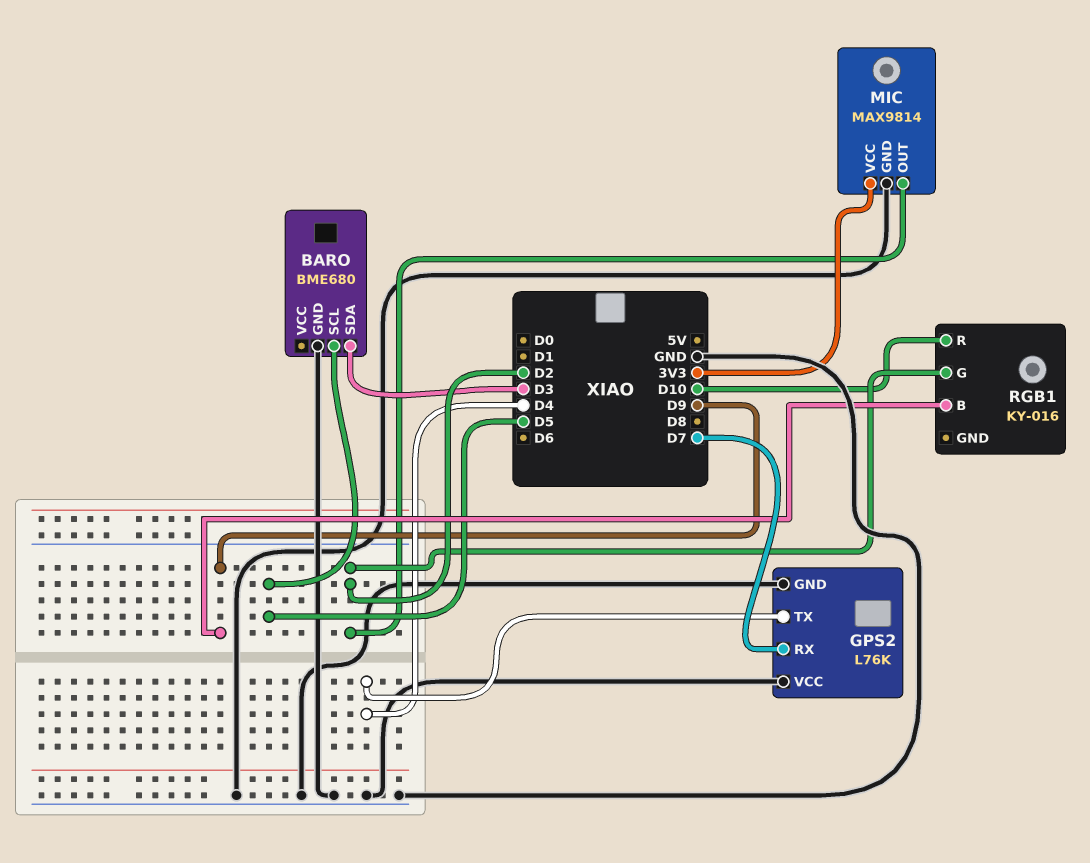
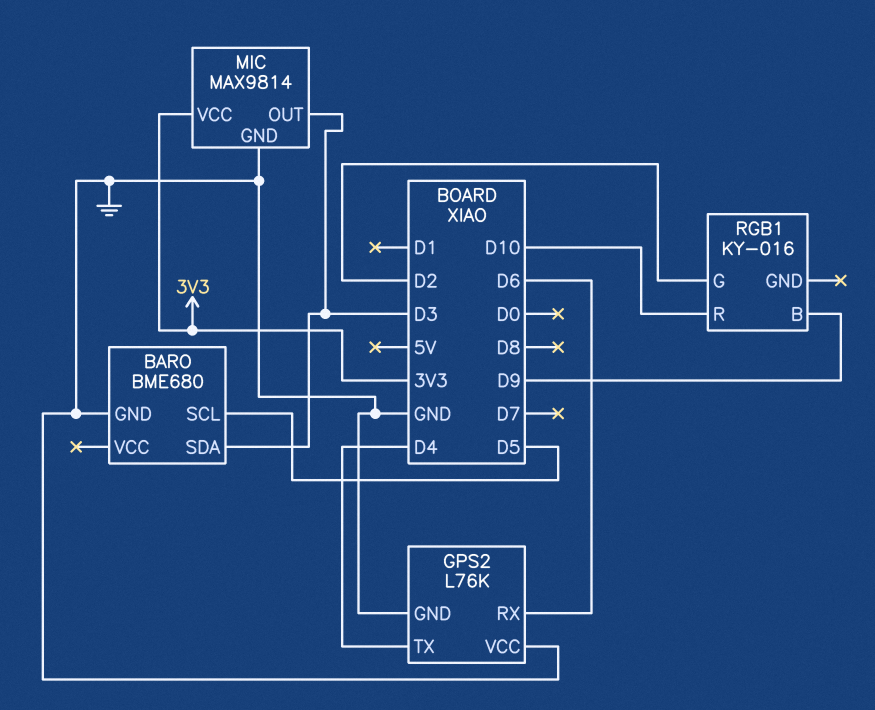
GPS2 pin RX: D7 -> D6
MIC pin OUT: D2 -> D3

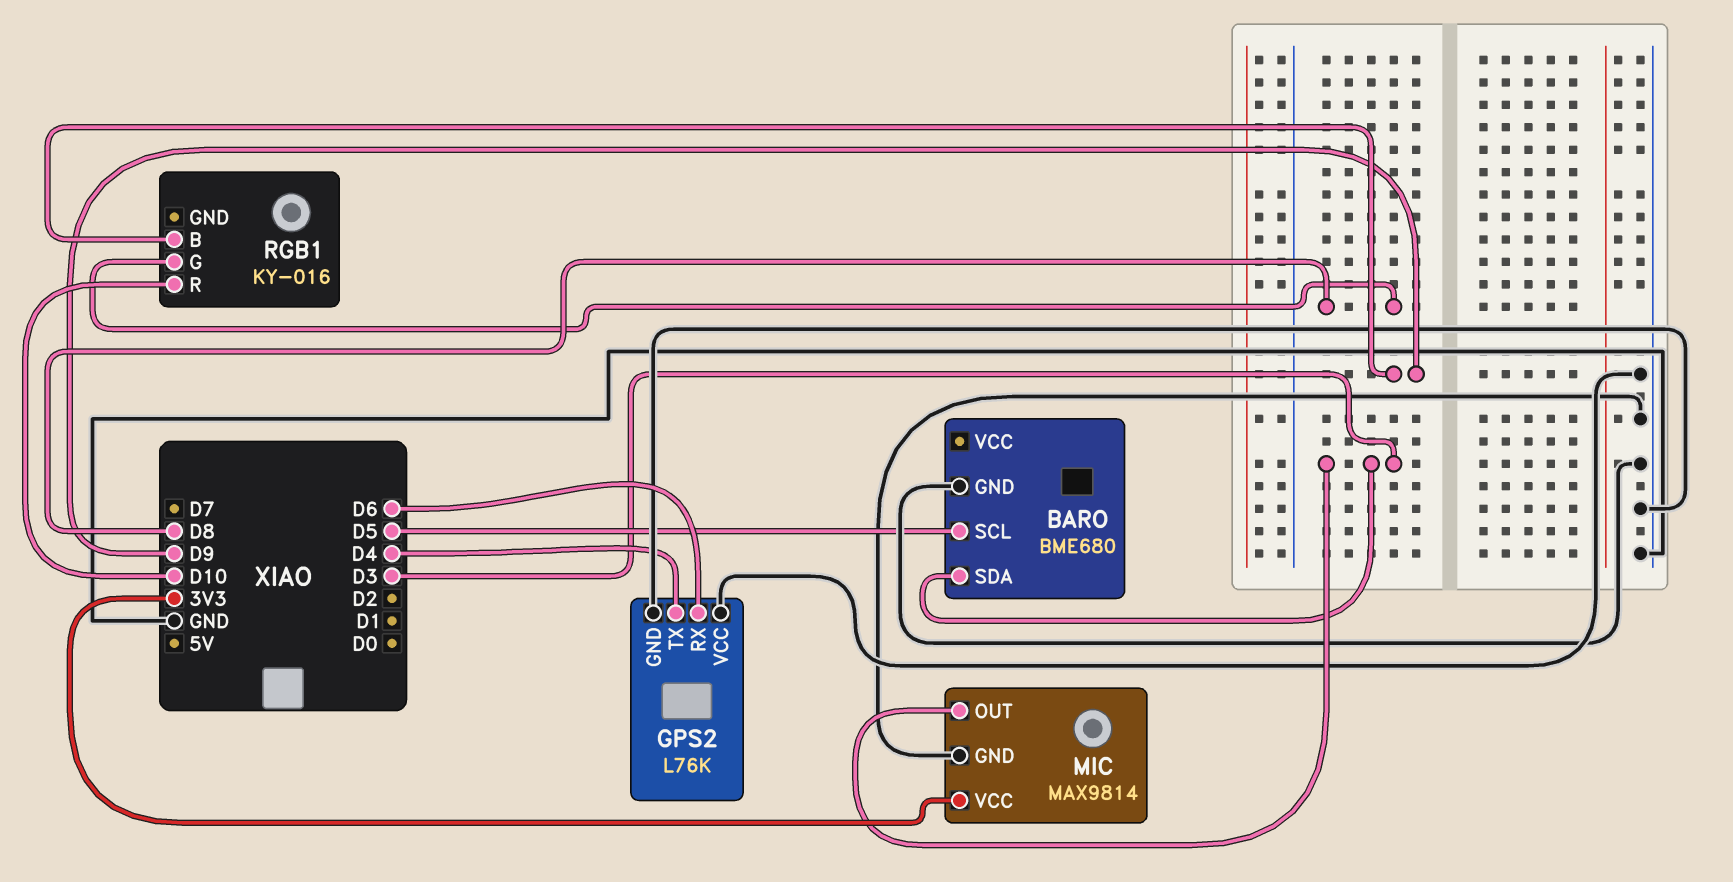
RGB1 pin G: D2 -> D8

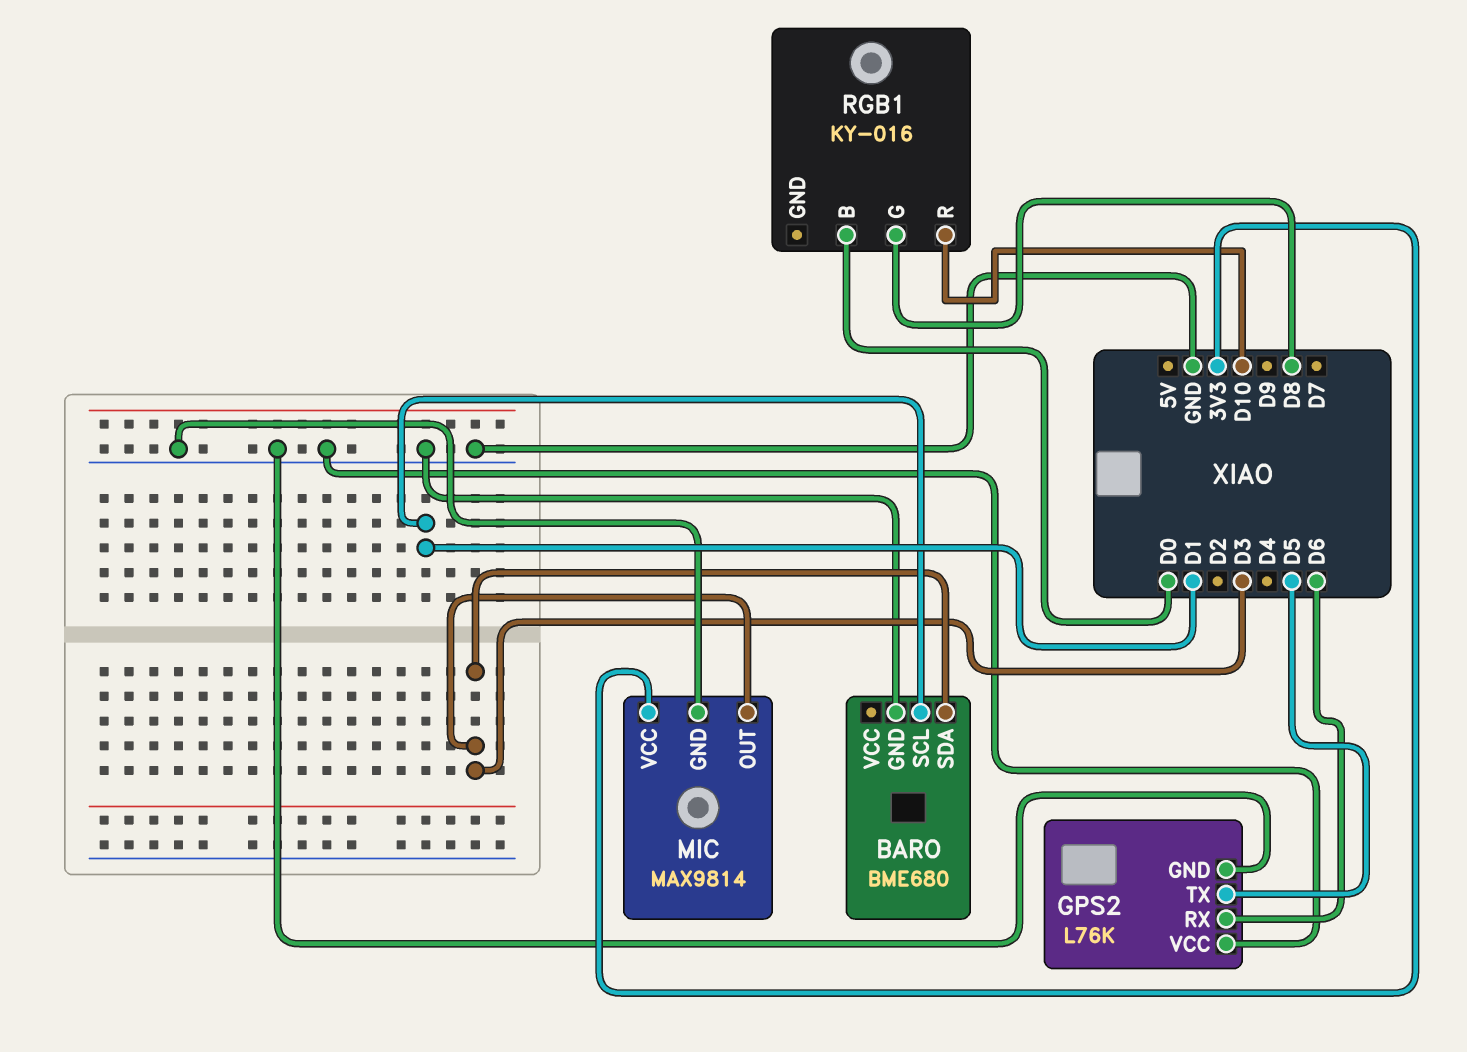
BARO pin SCL: D5 -> D1
GPS2 pin TX: D4 -> D5
RGB1 pin B: D9 -> D0

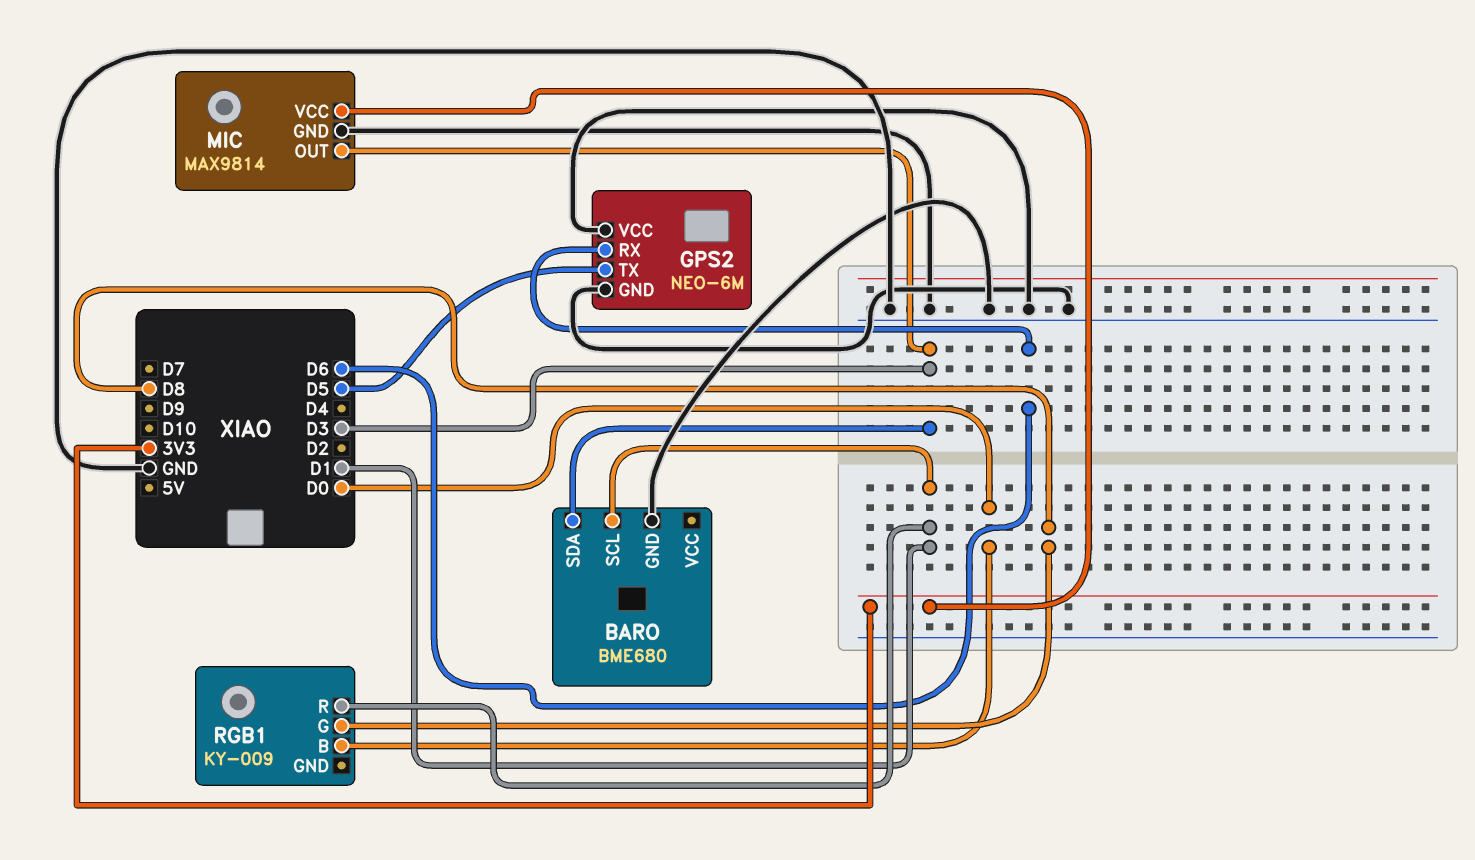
GPS2: L76K -> NEO-6M
RGB1: KY-016 -> KY-009
RGB1 pin R: D10 -> D1

